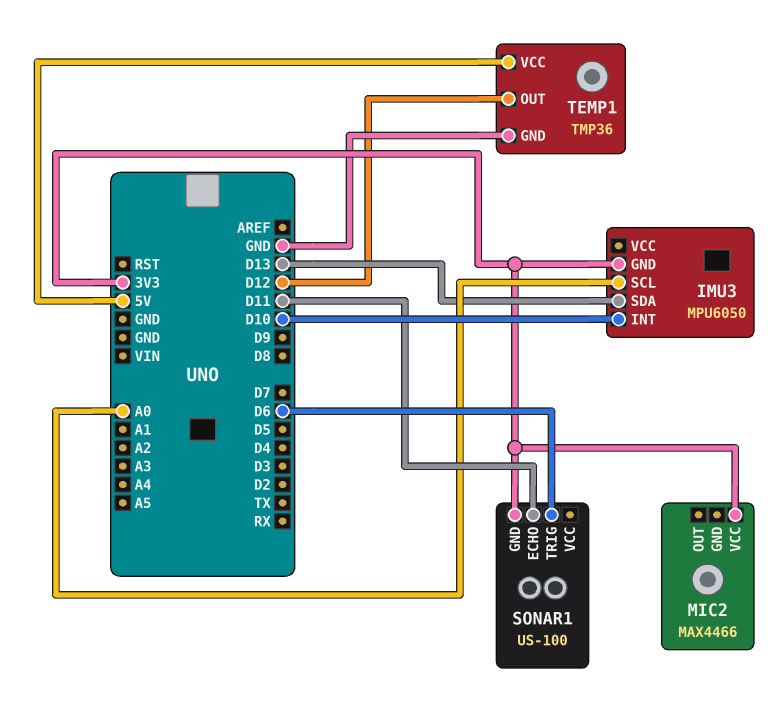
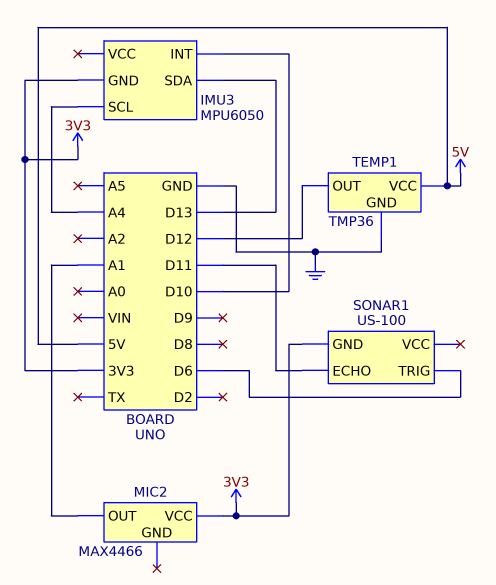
IMU3 pin SCL: A0 -> A4
MIC2 pin OUT: none -> A1

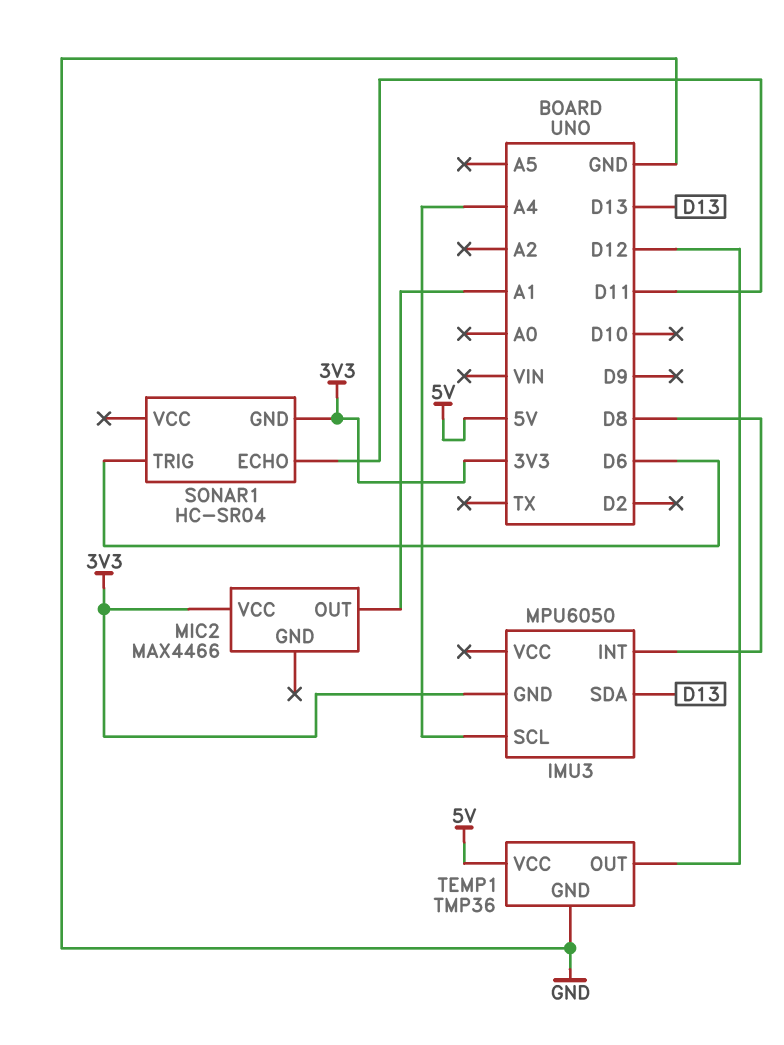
IMU3 pin INT: D10 -> D8
SONAR1: US-100 -> HC-SR04

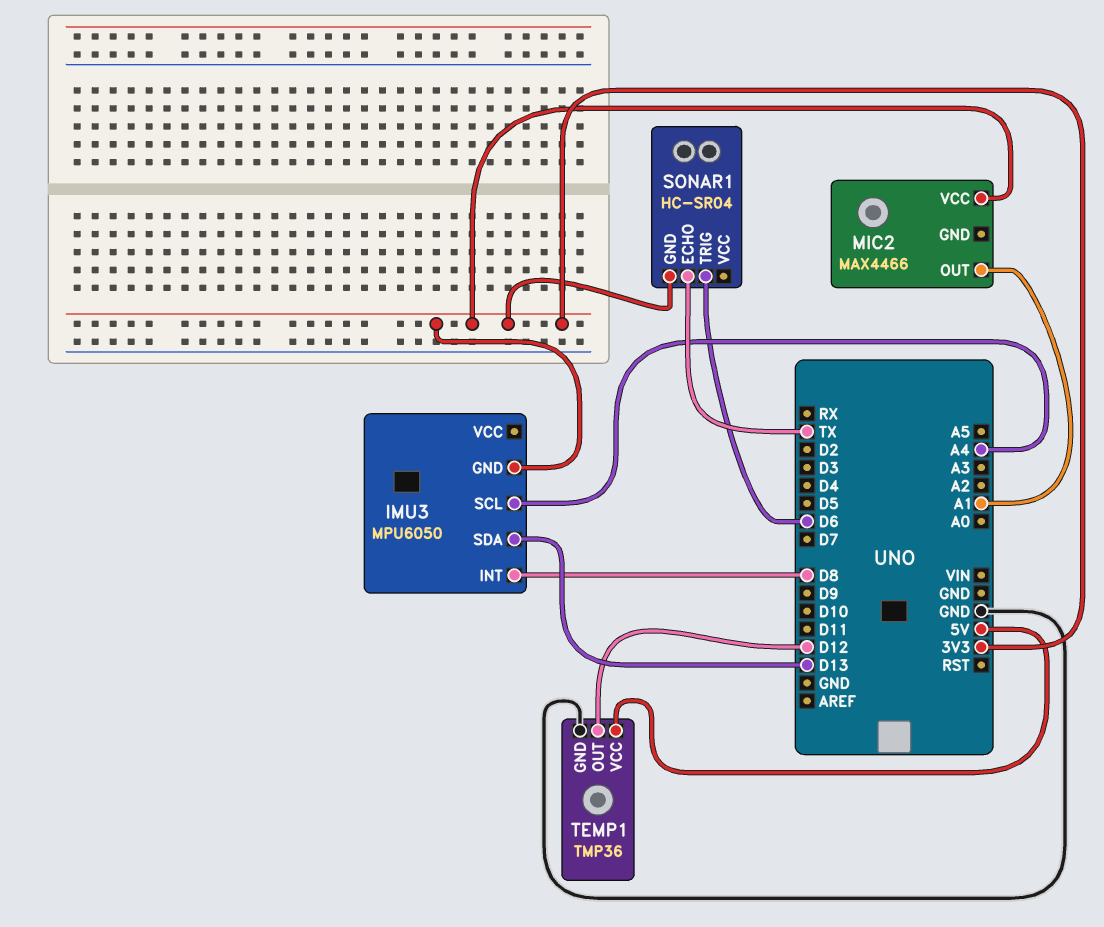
SONAR1 pin ECHO: D11 -> TX

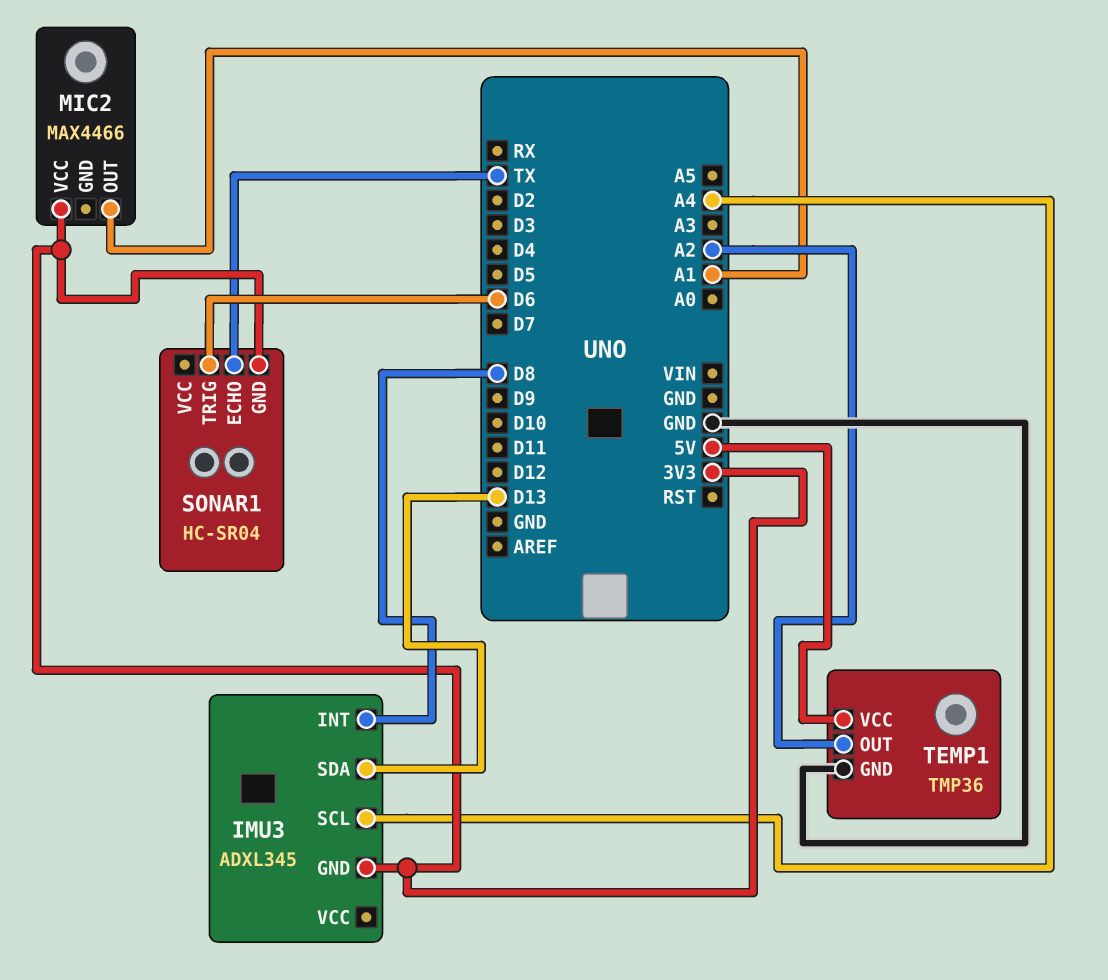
IMU3: MPU6050 -> ADXL345
TEMP1 pin OUT: D12 -> A2

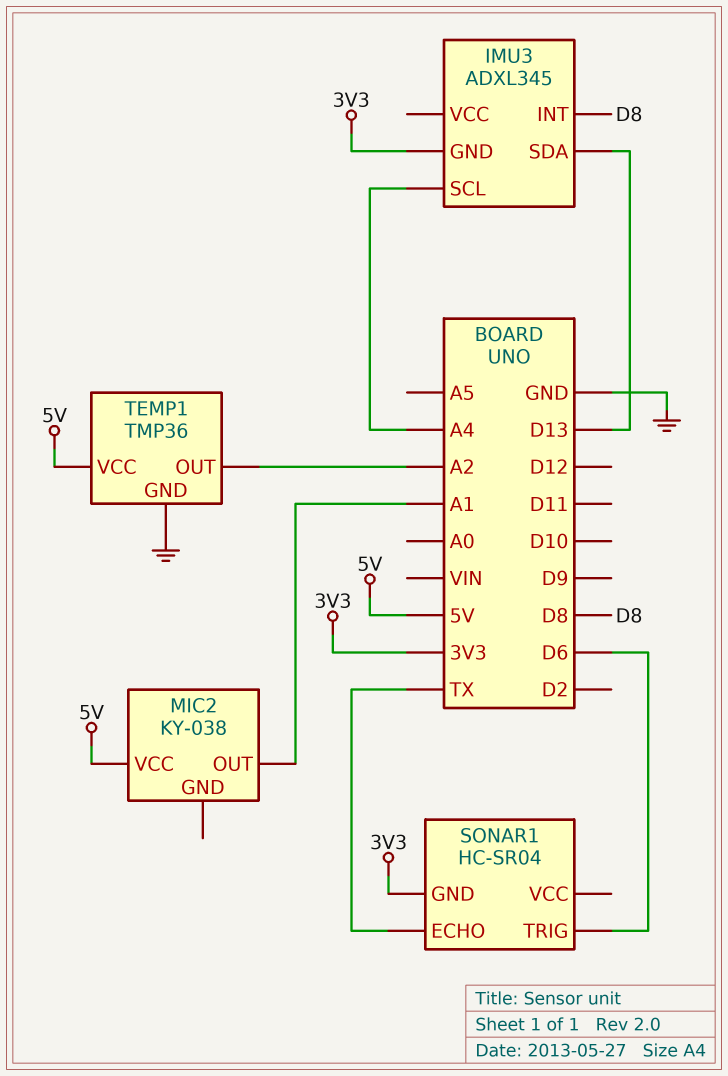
MIC2: MAX4466 -> KY-038
MIC2 pin VCC: 3V3 -> 5V

